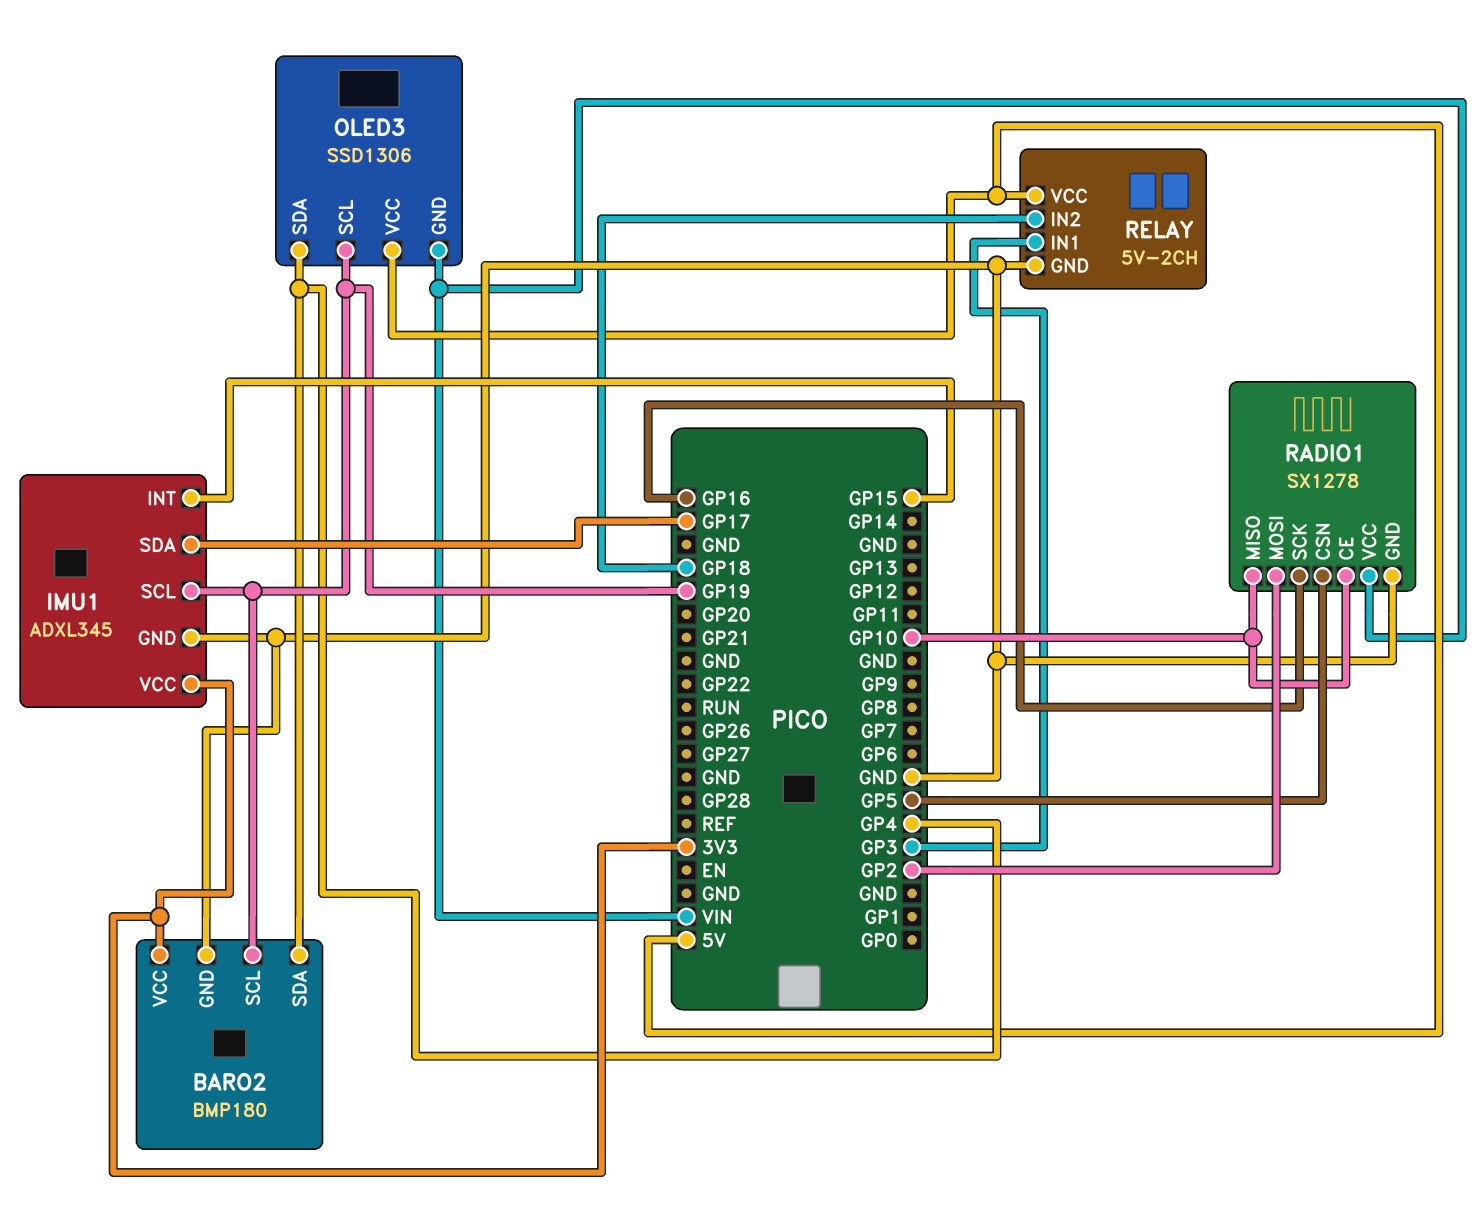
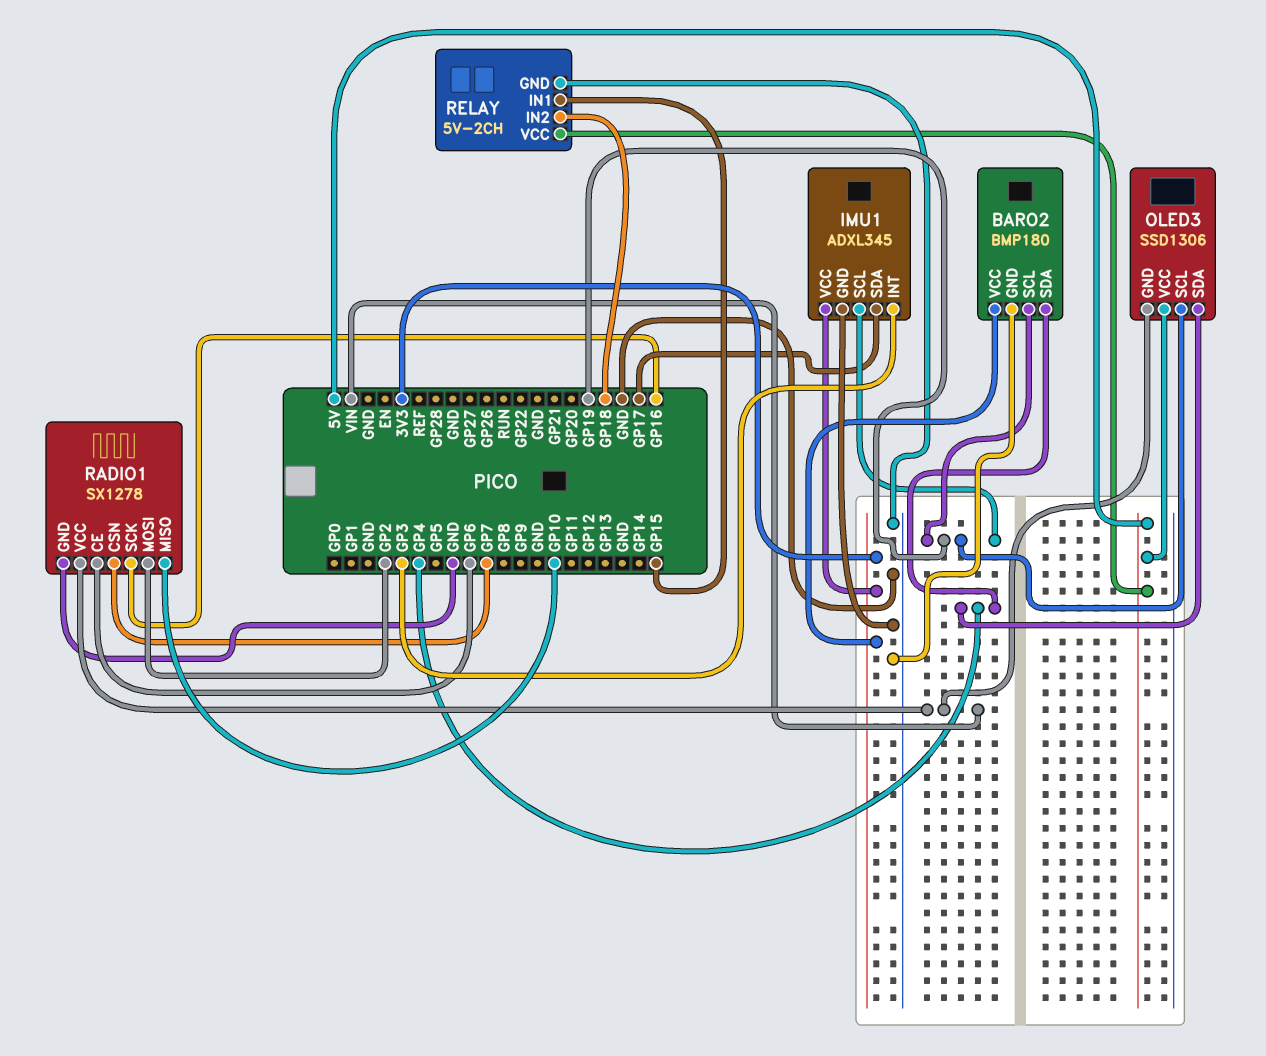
IMU1 pin INT: GP15 -> GP3
RADIO1 pin CE: GP10 -> GP6
RADIO1 pin CSN: GP5 -> GP7
RELAY pin IN1: GP3 -> GP15

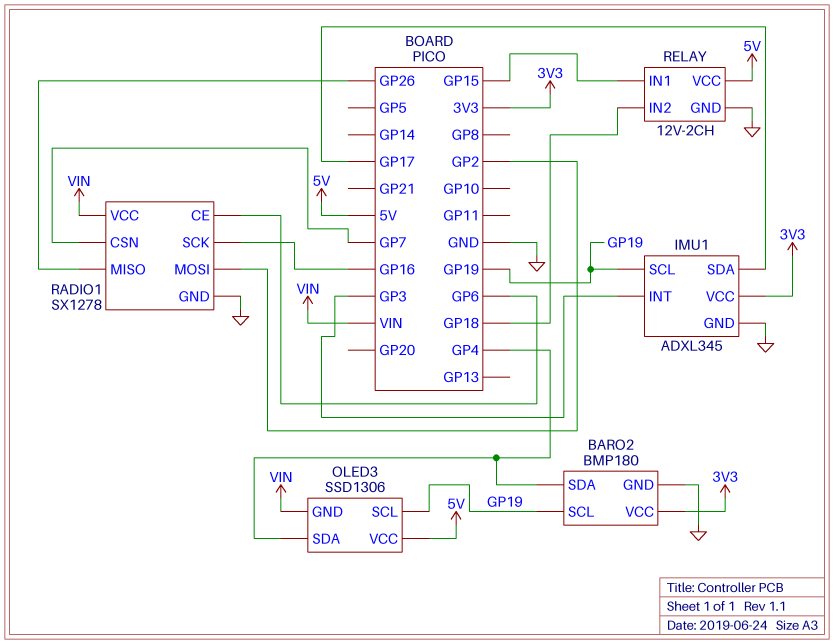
RADIO1 pin MISO: GP10 -> GP26
RELAY: 5V-2CH -> 12V-2CH

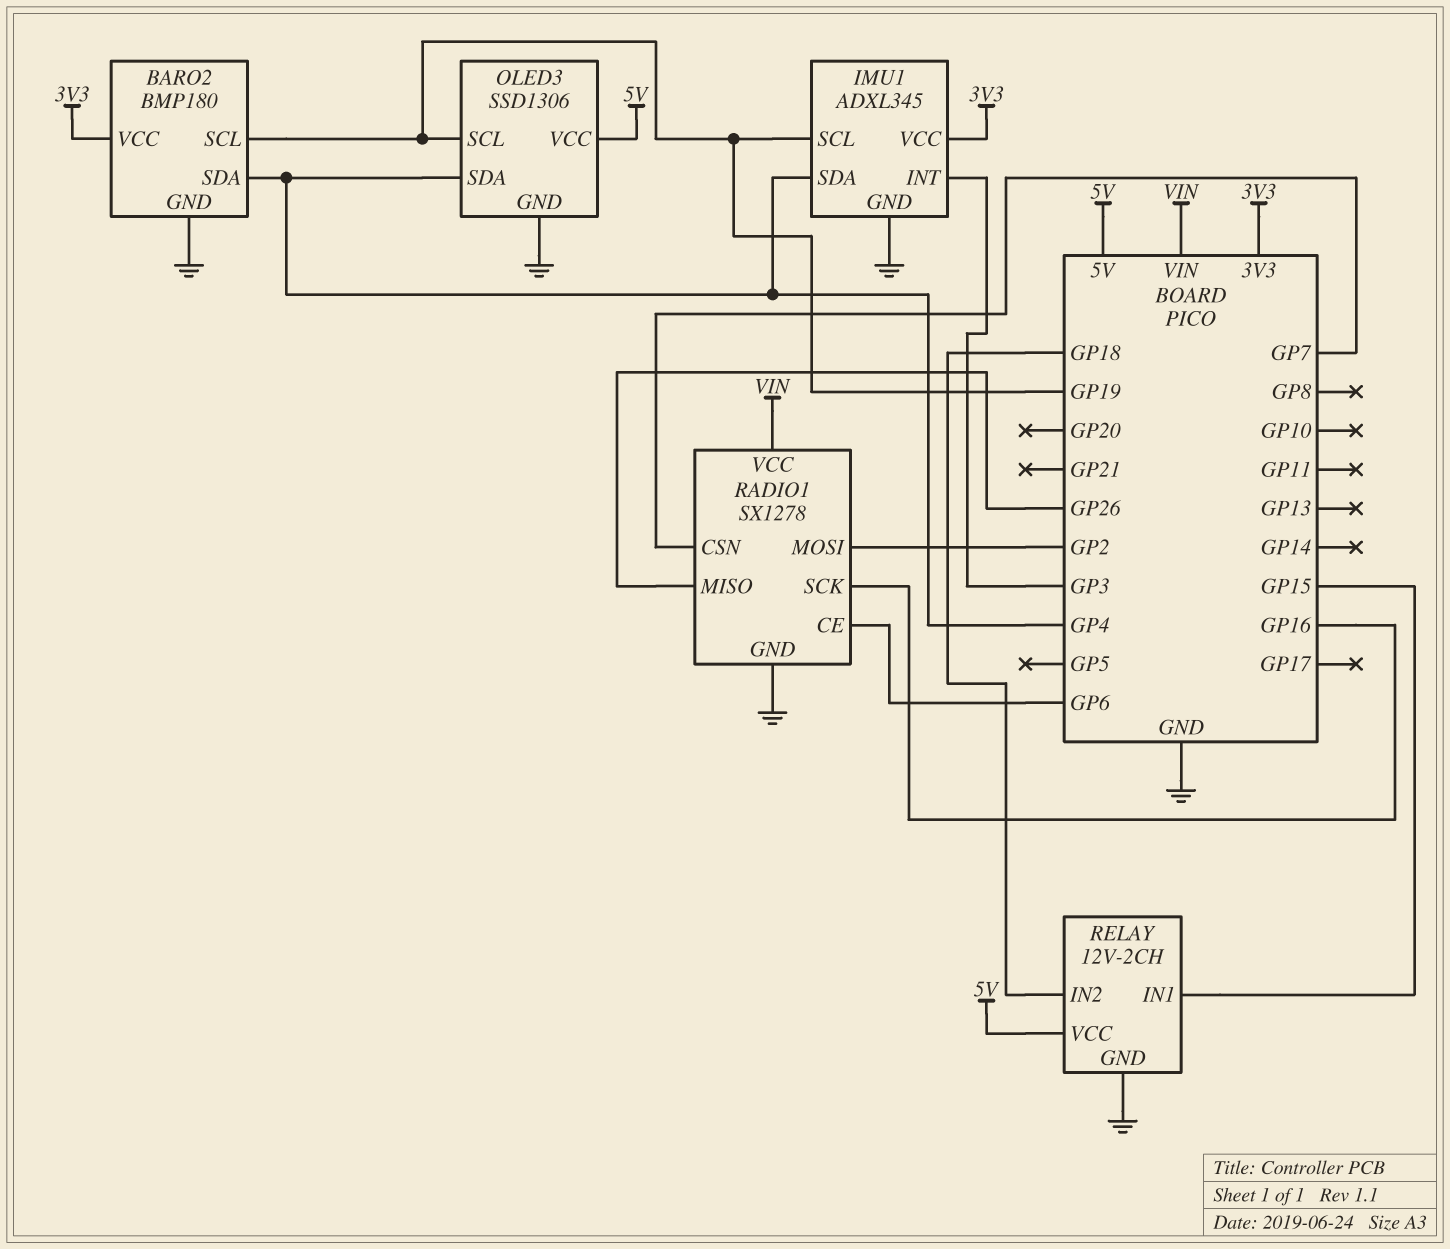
IMU1 pin SDA: GP17 -> GP4
OLED3 pin GND: VIN -> GND

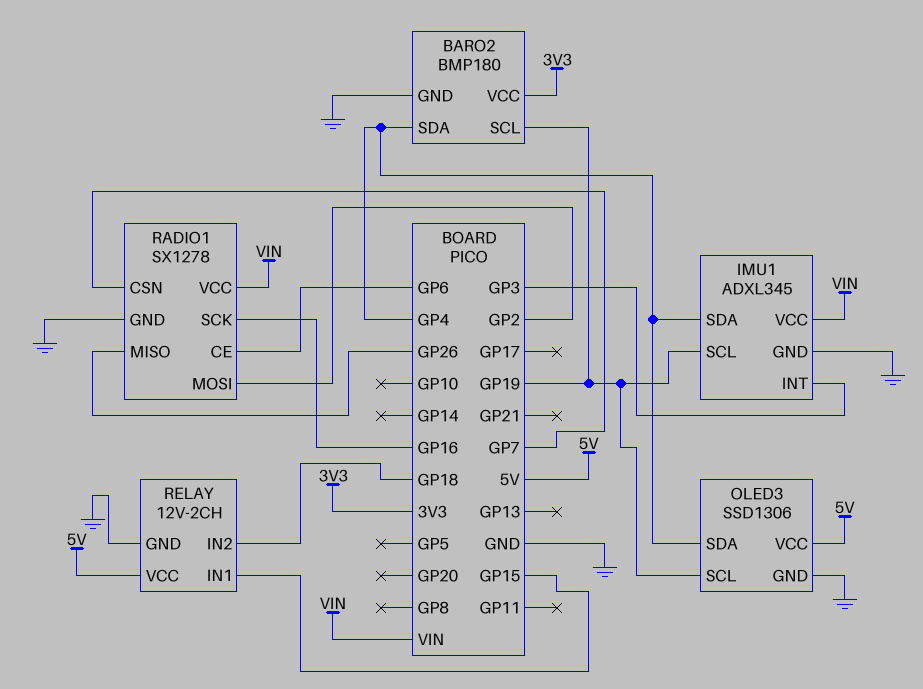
IMU1 pin VCC: 3V3 -> VIN

